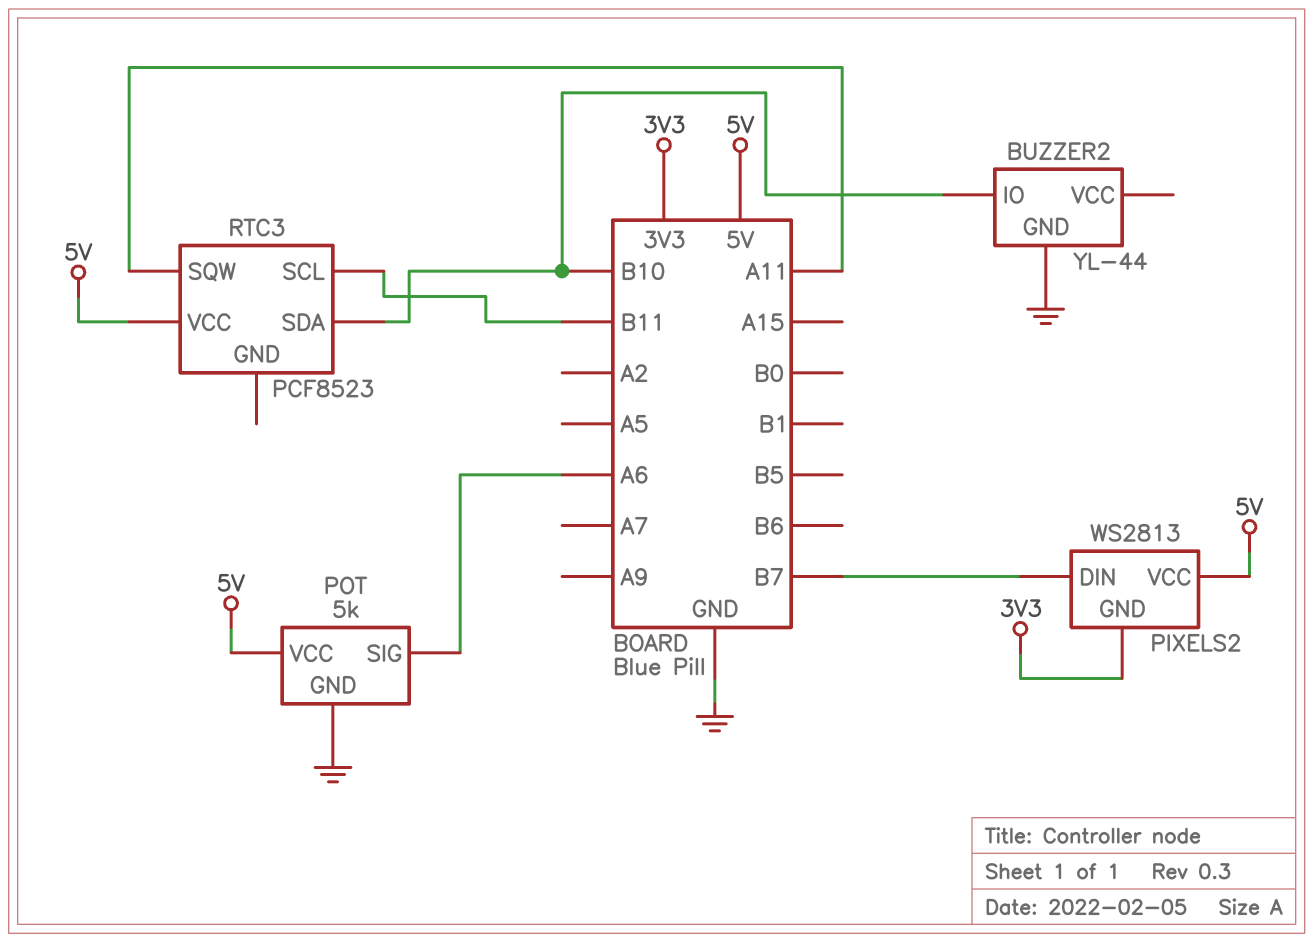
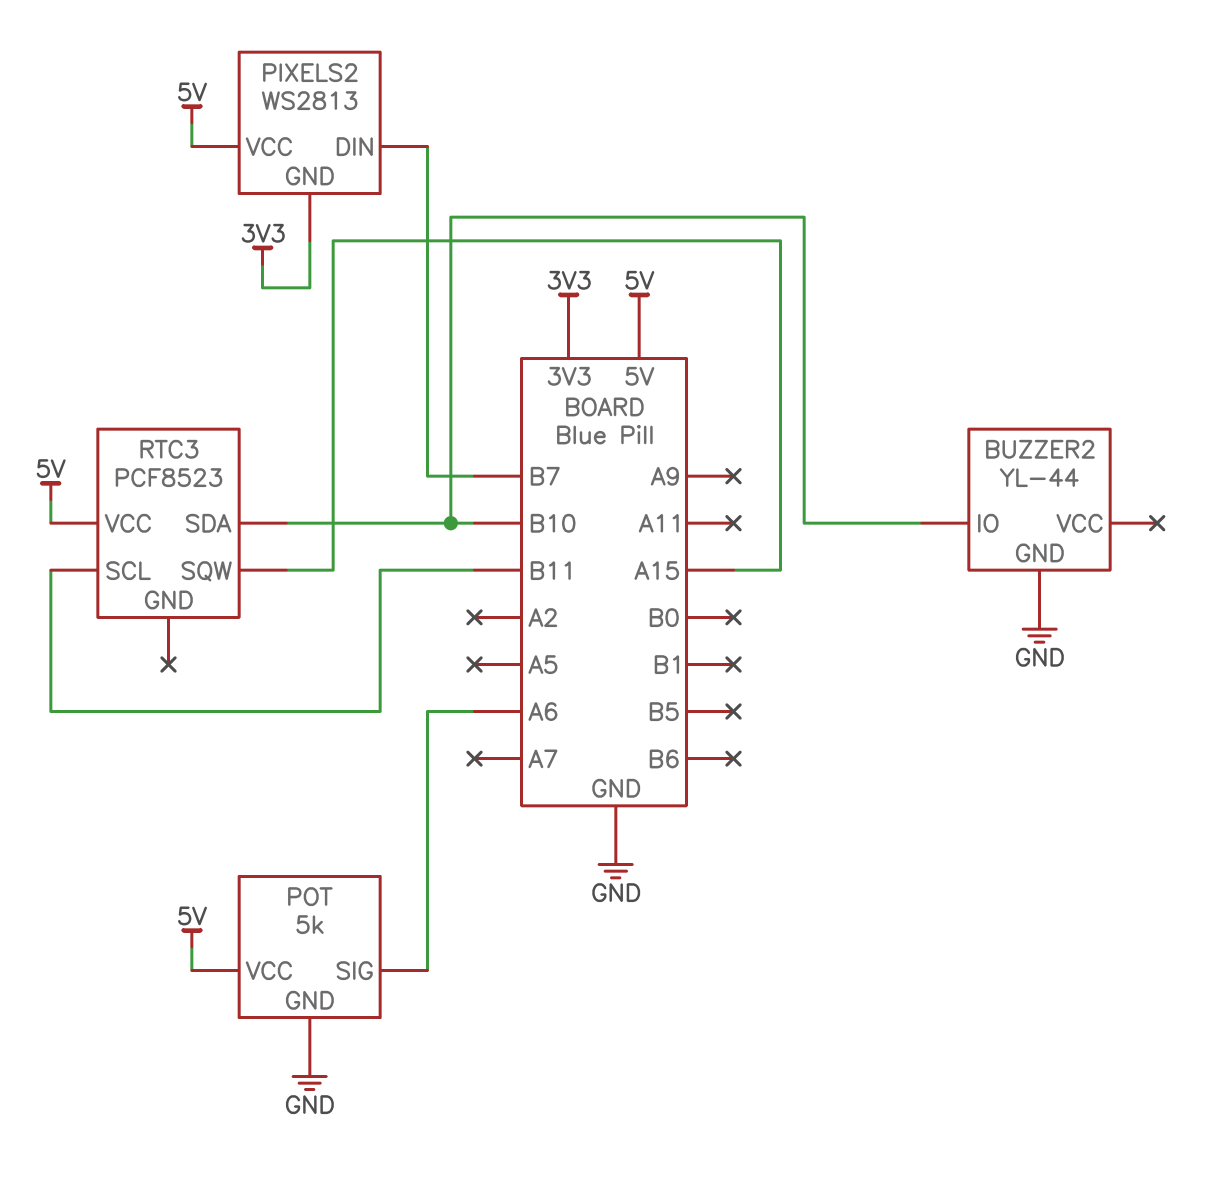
RTC3 pin SQW: A11 -> A15

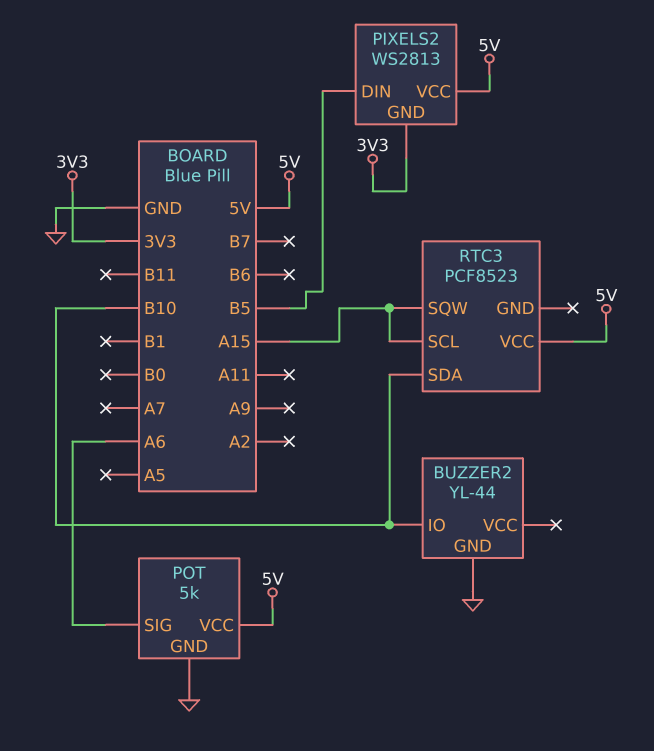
PIXELS2 pin DIN: B7 -> B5
RTC3 pin SCL: B11 -> A15

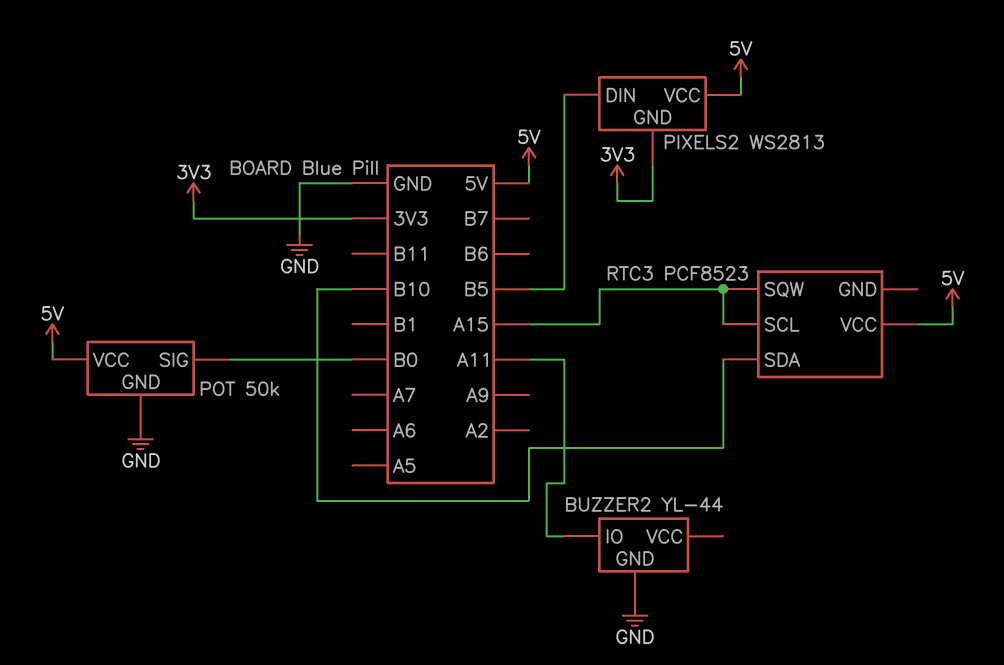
BUZZER2 pin IO: B10 -> A11
POT: 5k -> 50k
POT pin SIG: A6 -> B0

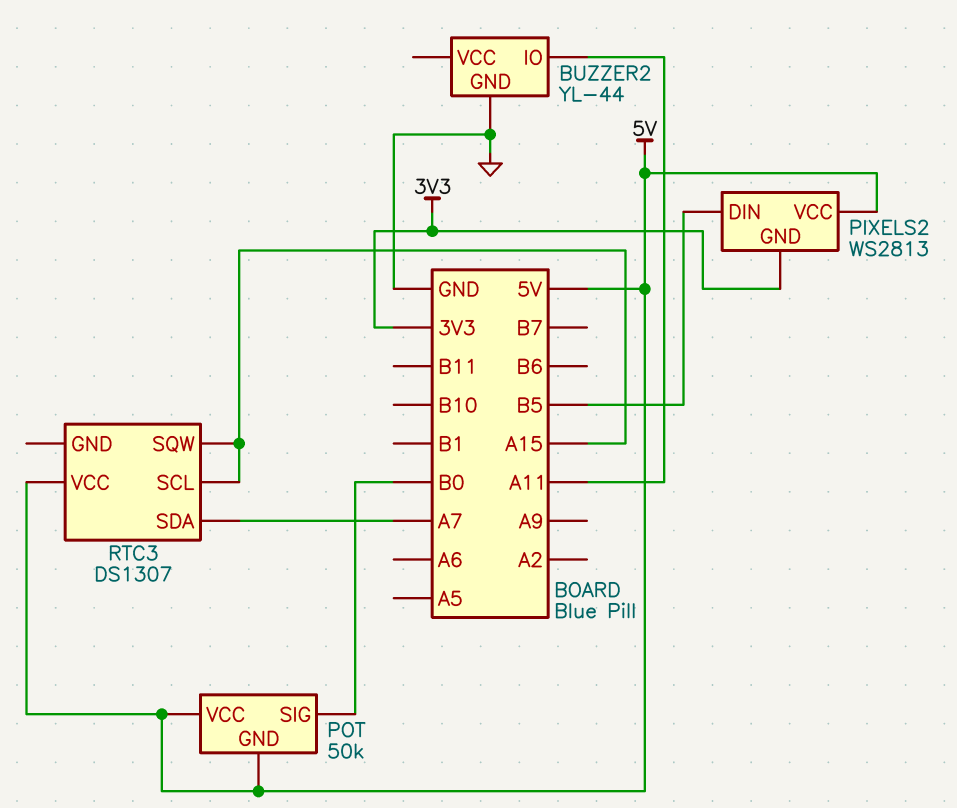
POT pin GND: GND -> 5V
RTC3: PCF8523 -> DS1307
RTC3 pin SDA: B10 -> A7

